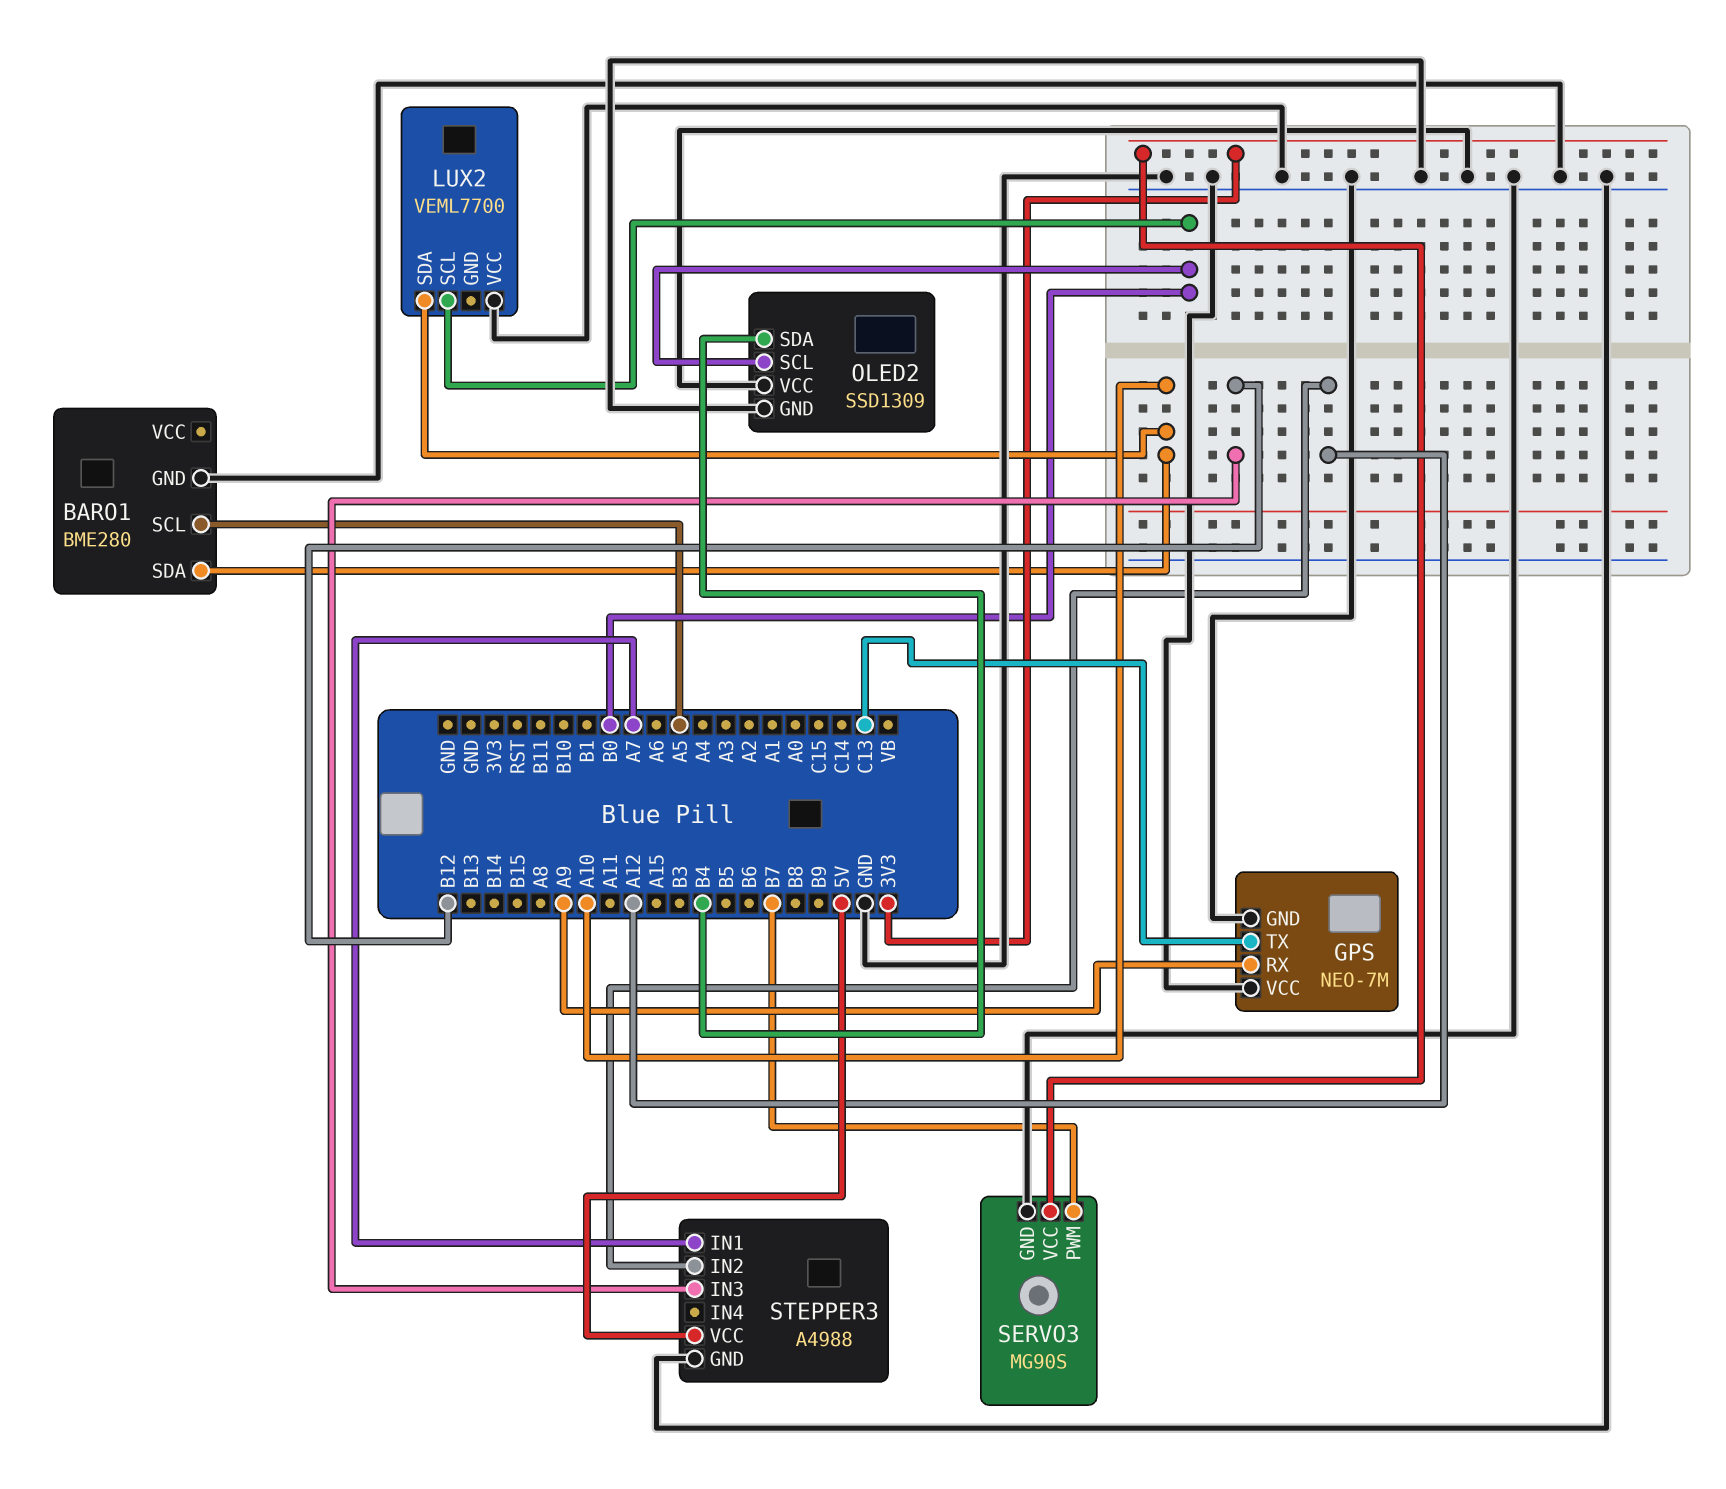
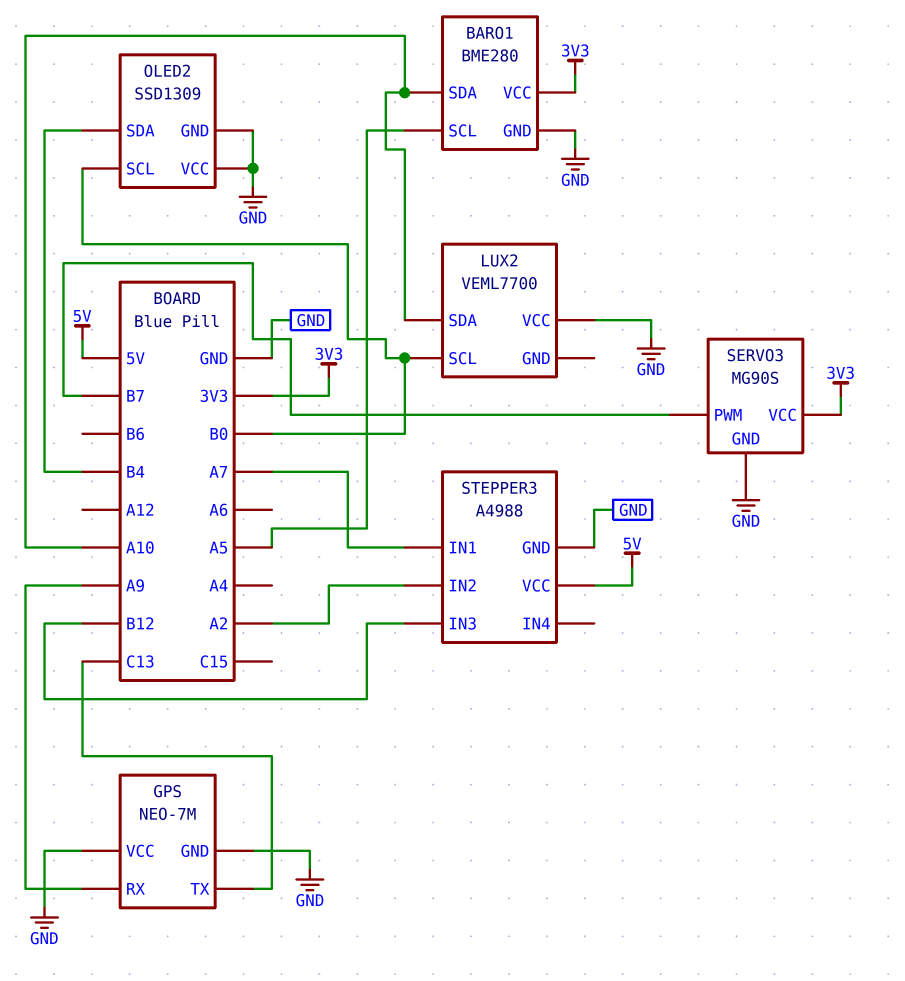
BARO1 pin VCC: none -> 3V3
STEPPER3 pin IN2: A12 -> A2

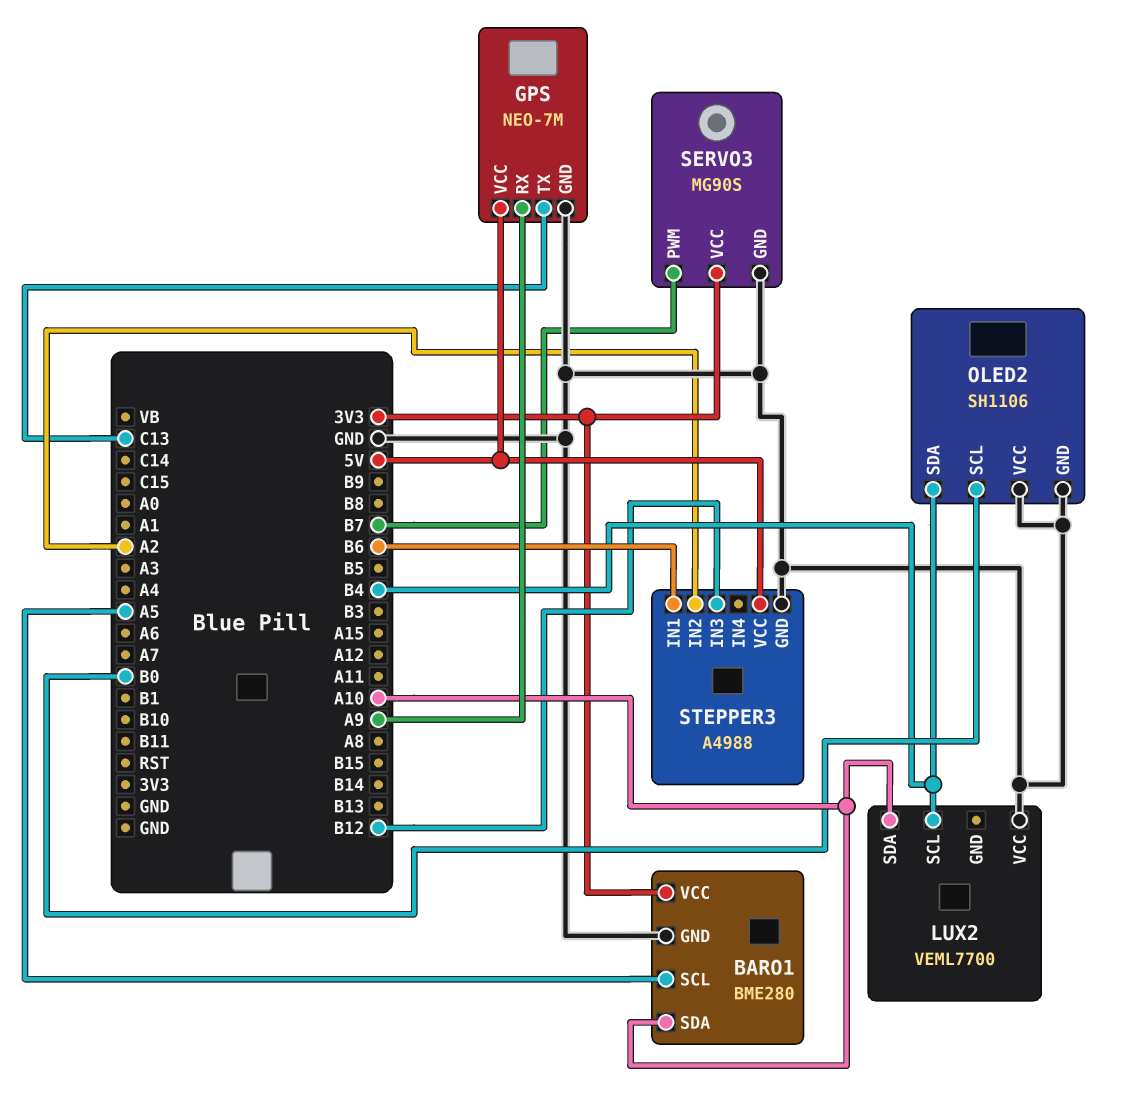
GPS pin VCC: GND -> 5V
LUX2 pin SCL: B0 -> B4
OLED2: SSD1309 -> SH1106
STEPPER3 pin IN1: A7 -> B6

